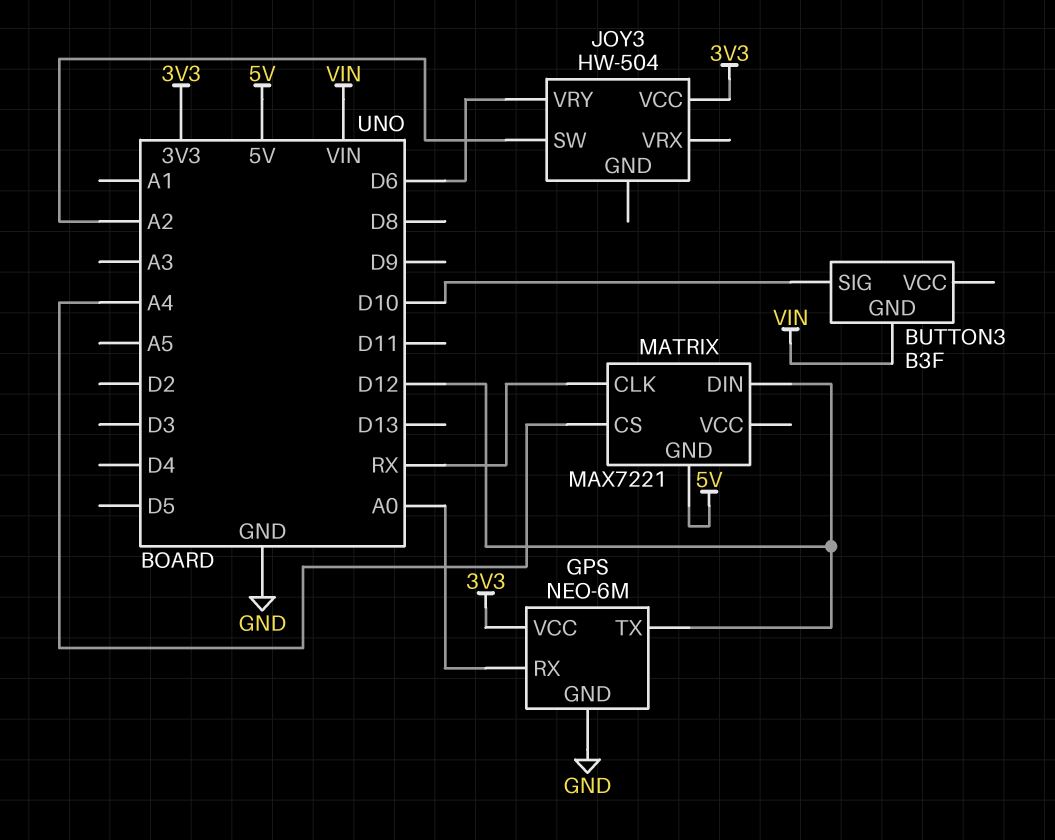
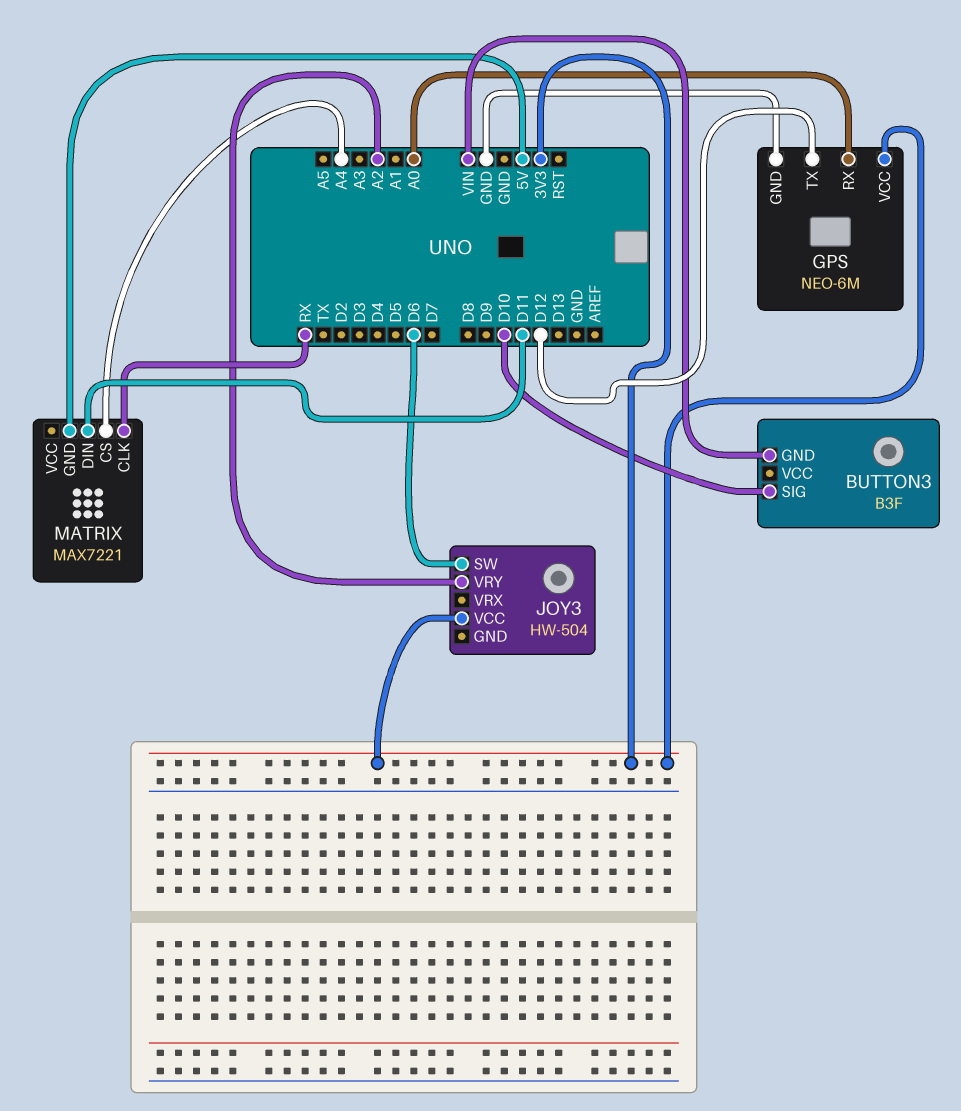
JOY3 pin SW: A2 -> D6
JOY3 pin VRY: D6 -> A2
MATRIX pin DIN: D12 -> D11

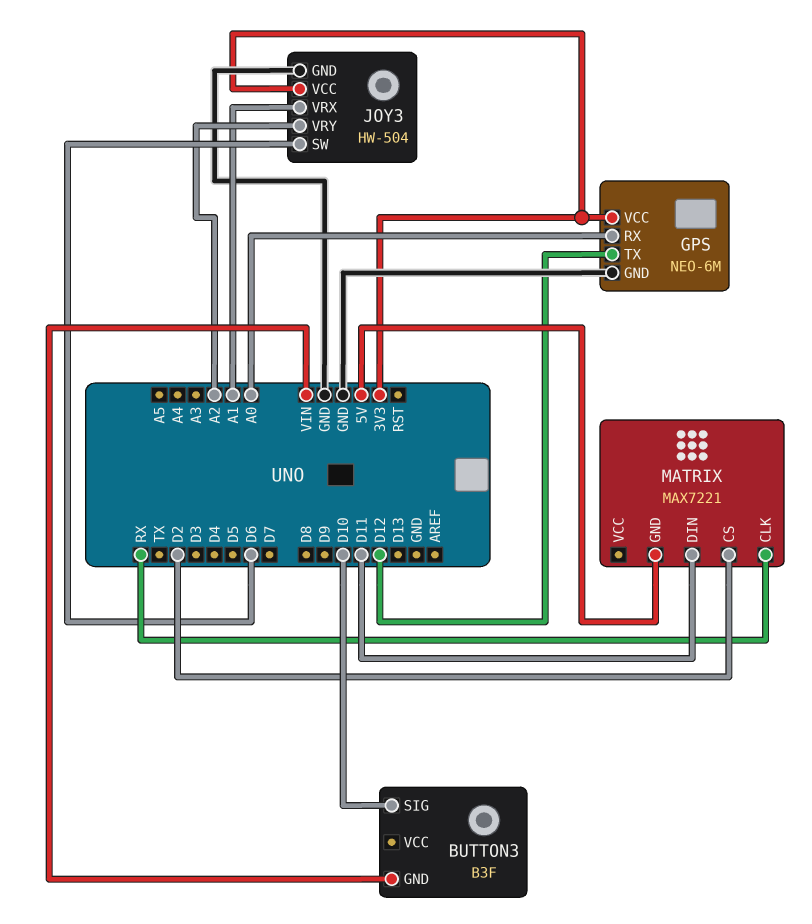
JOY3 pin GND: none -> GND
JOY3 pin VRX: none -> A1
MATRIX pin CS: A4 -> D2

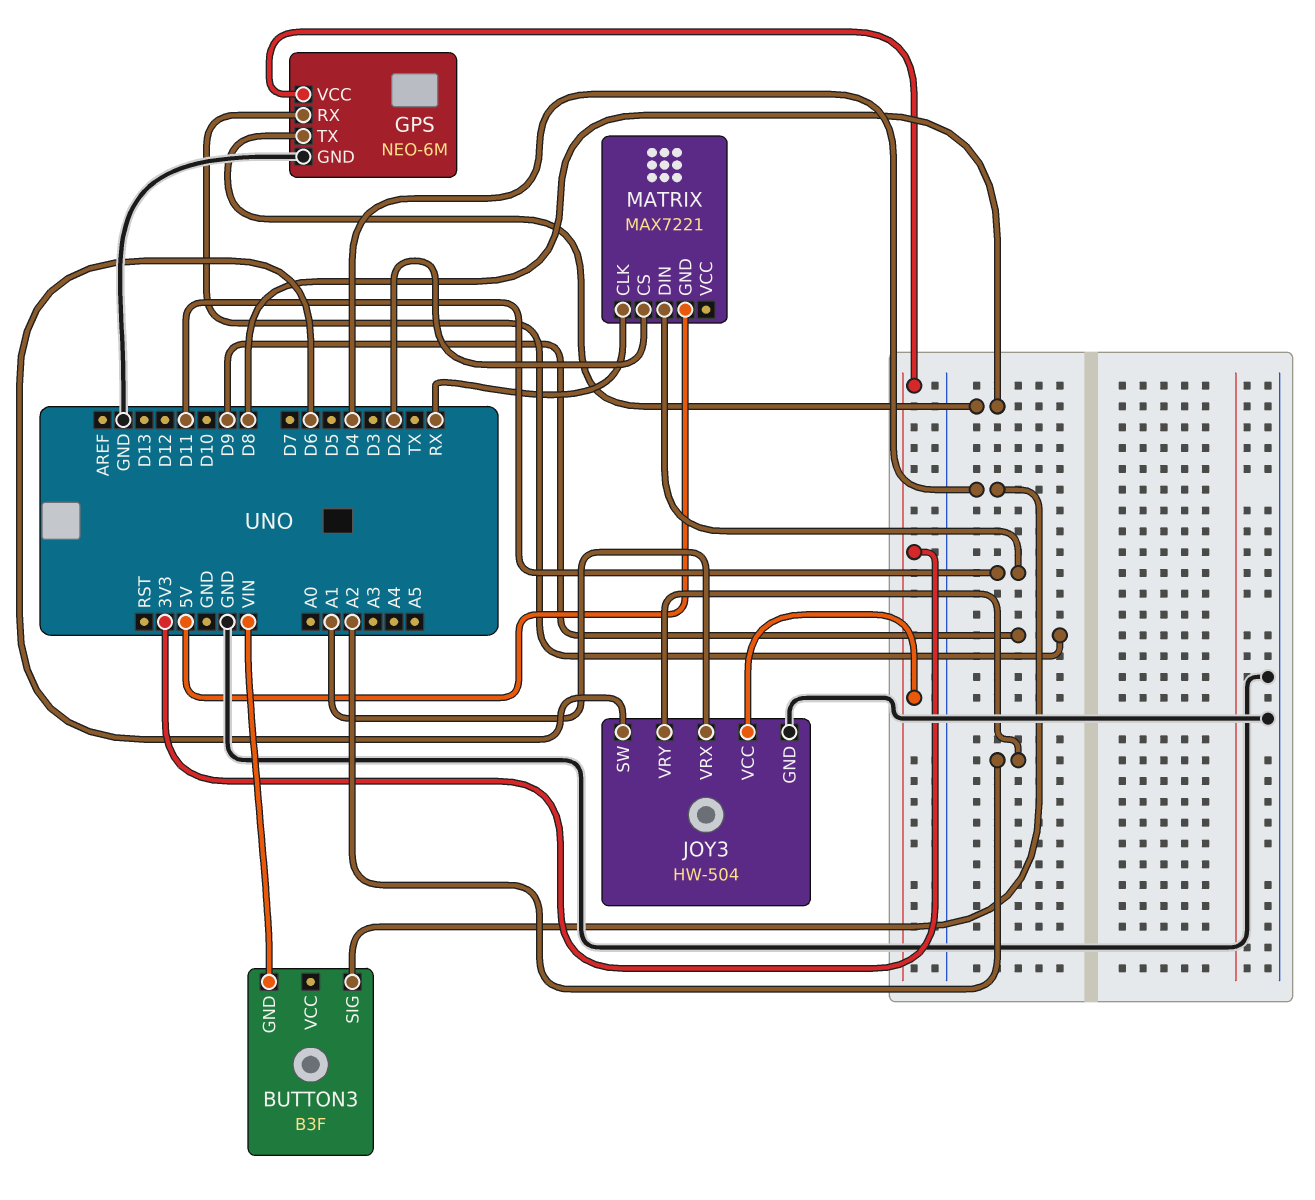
BUTTON3 pin SIG: D10 -> D4
GPS pin RX: A0 -> D9
GPS pin TX: D12 -> D8

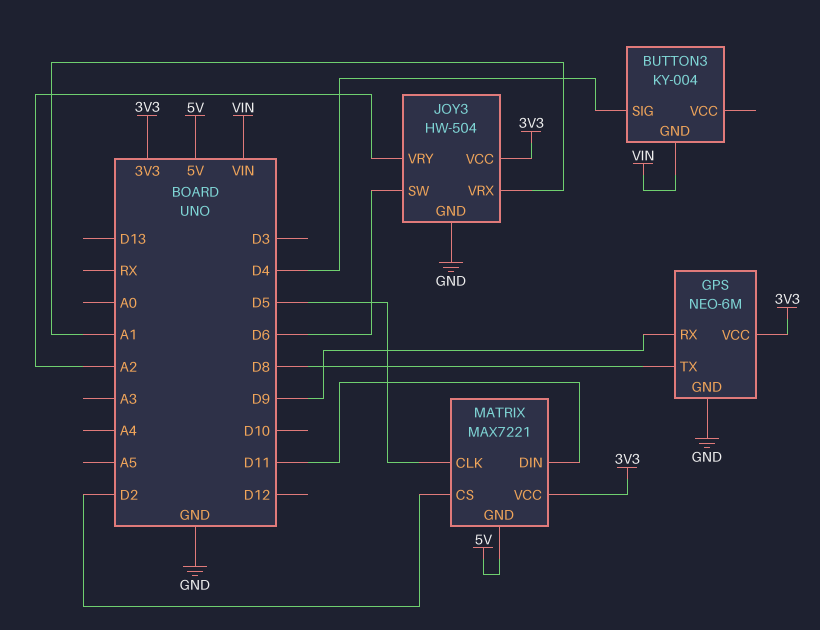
BUTTON3: B3F -> KY-004
MATRIX pin CLK: RX -> D5
MATRIX pin VCC: none -> 3V3

